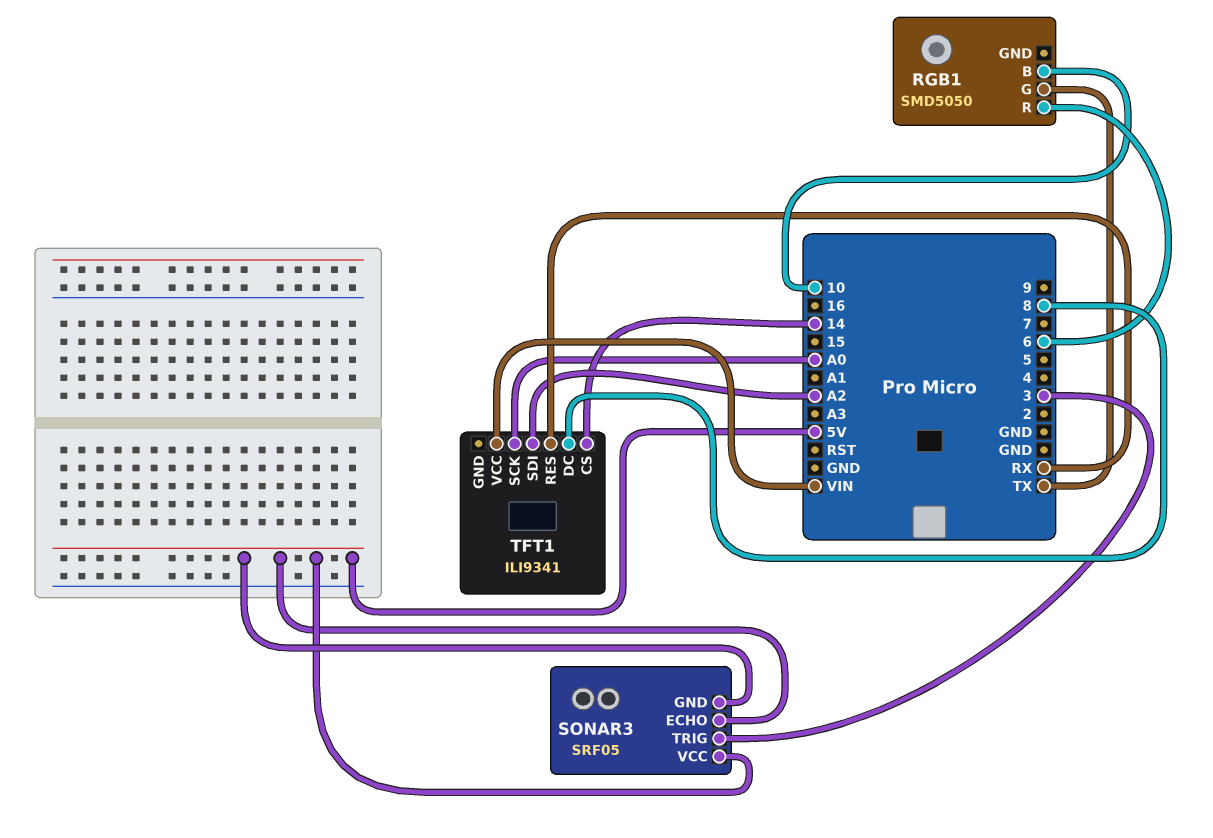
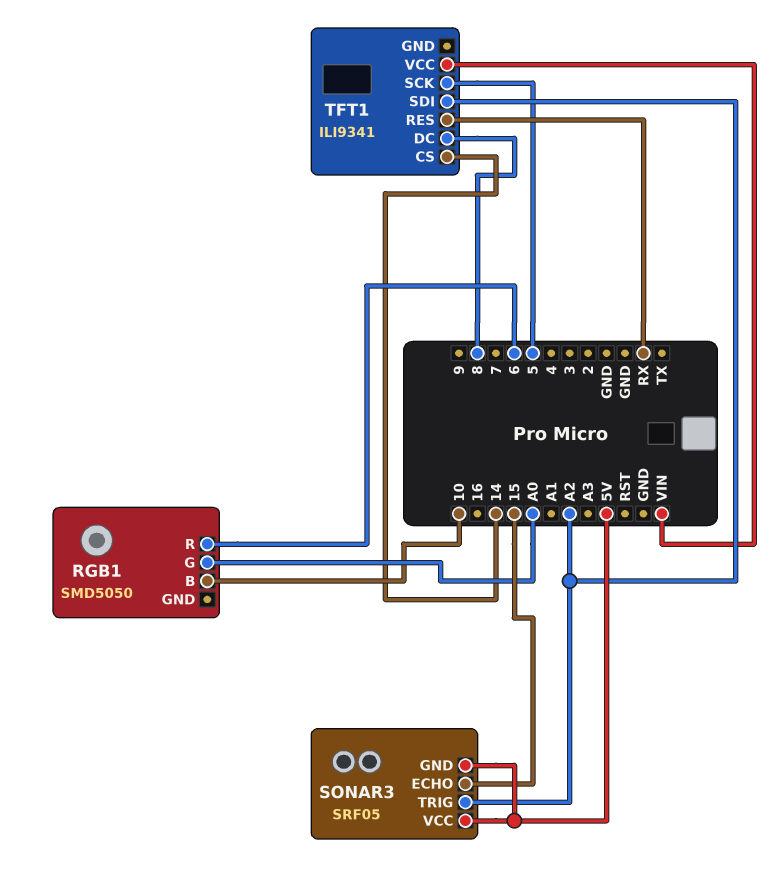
RGB1 pin G: TX -> A0
SONAR3 pin ECHO: 5V -> 15
SONAR3 pin TRIG: 3 -> A2
TFT1 pin SCK: A0 -> 5

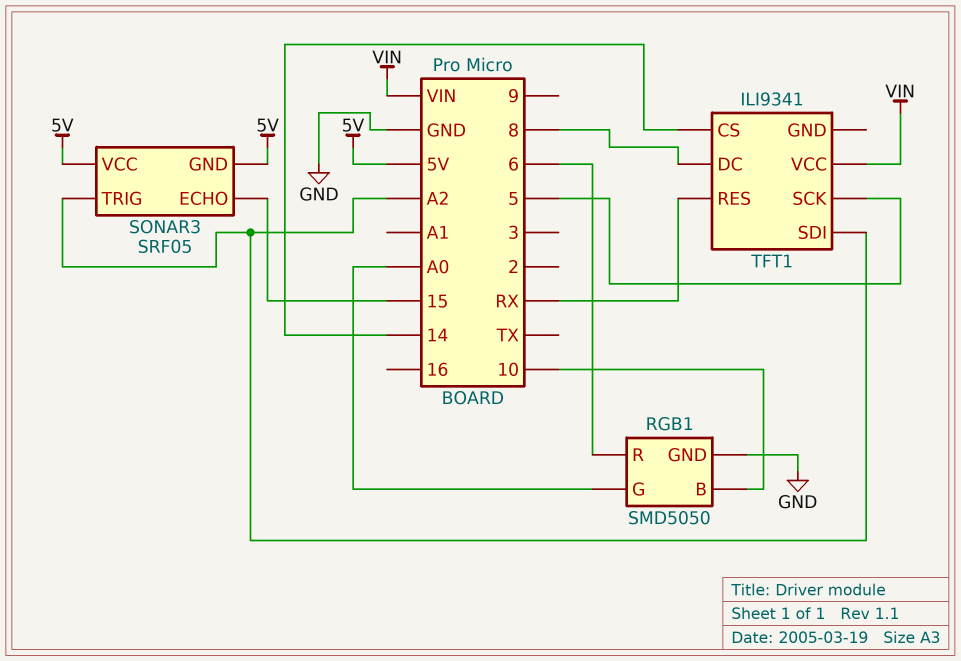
RGB1 pin GND: none -> GND

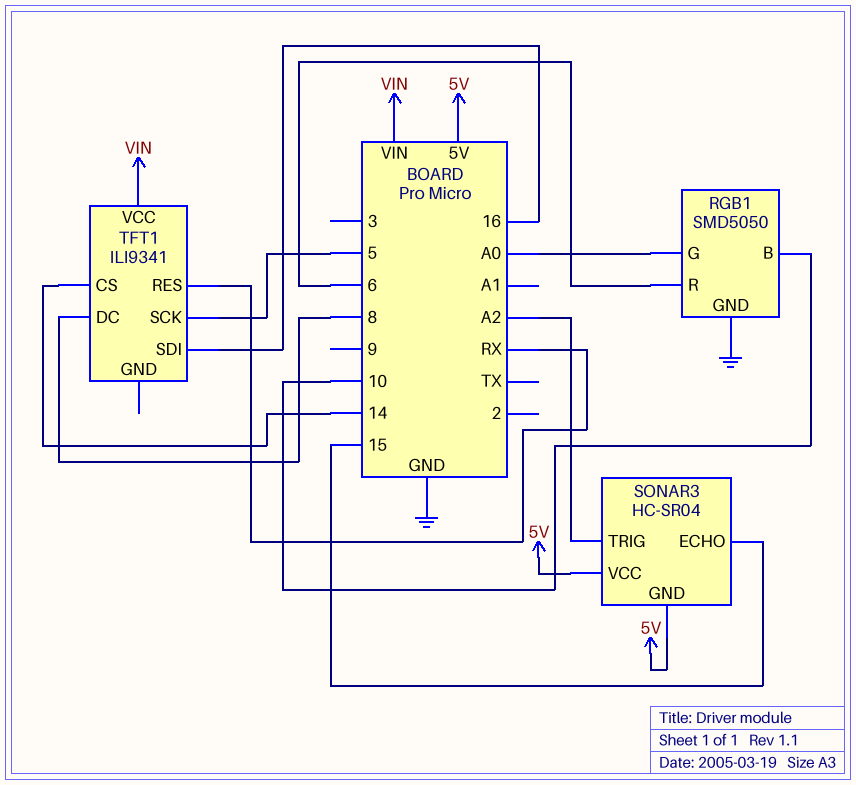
SONAR3: SRF05 -> HC-SR04
TFT1 pin SDI: A2 -> 16

